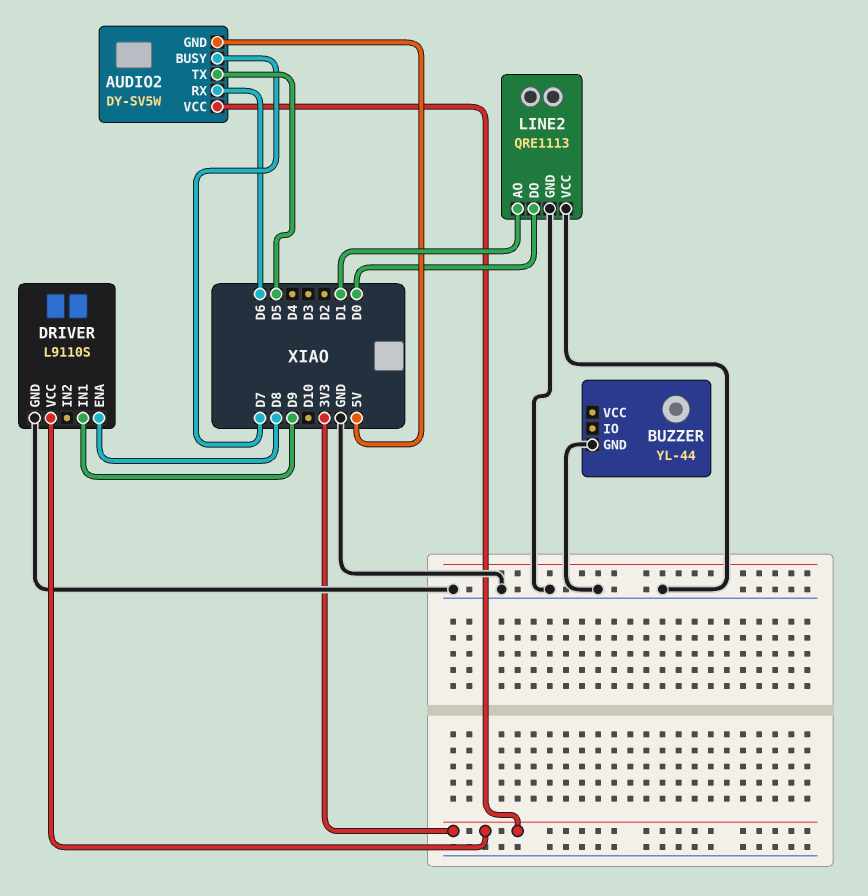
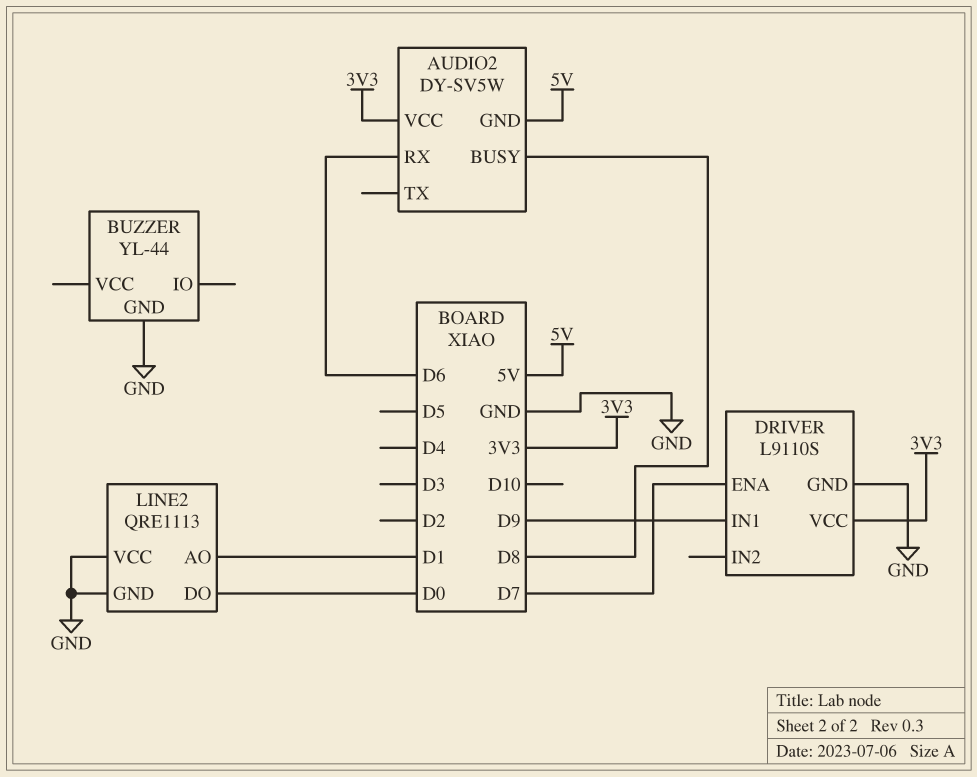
AUDIO2 pin BUSY: D7 -> D8
AUDIO2 pin TX: D5 -> none
DRIVER pin ENA: D8 -> D7

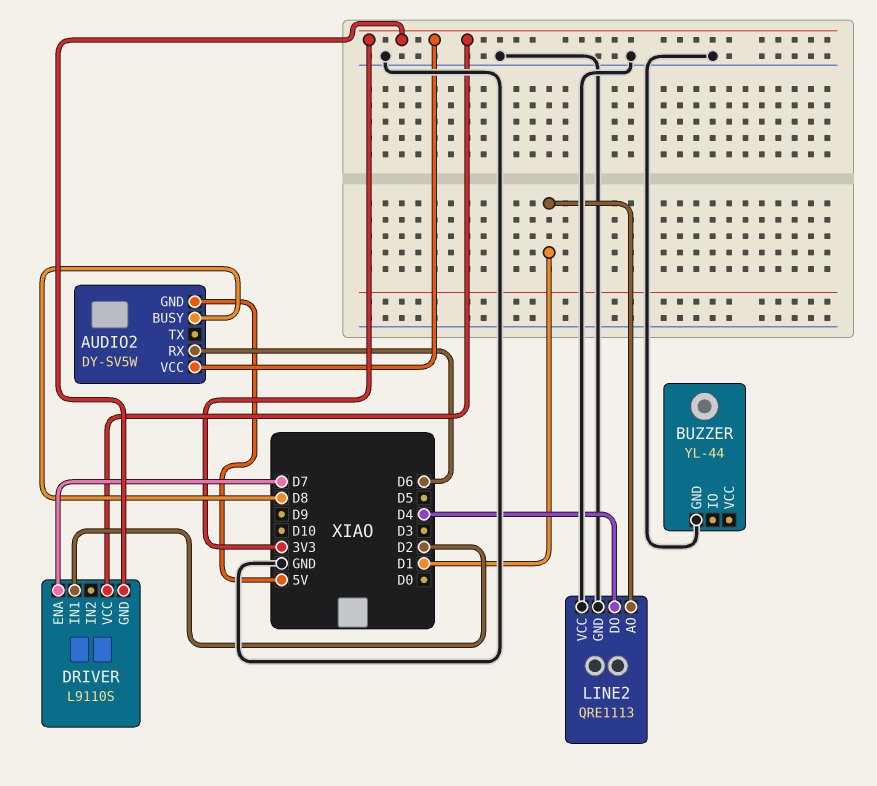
DRIVER pin GND: GND -> 3V3
DRIVER pin IN1: D9 -> D2
LINE2 pin DO: D0 -> D4

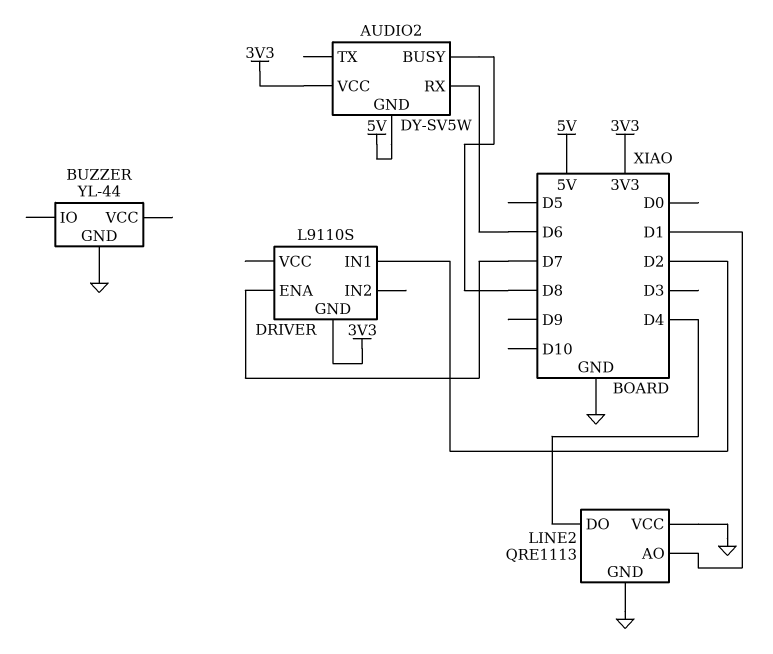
DRIVER pin VCC: 3V3 -> none

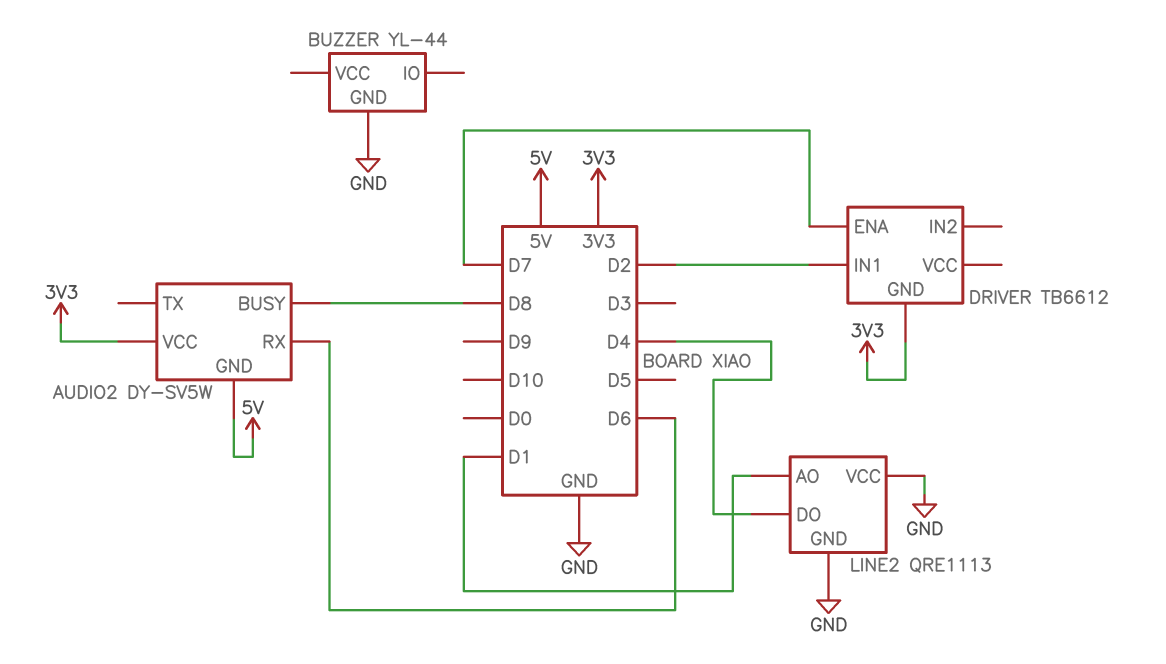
DRIVER: L9110S -> TB6612

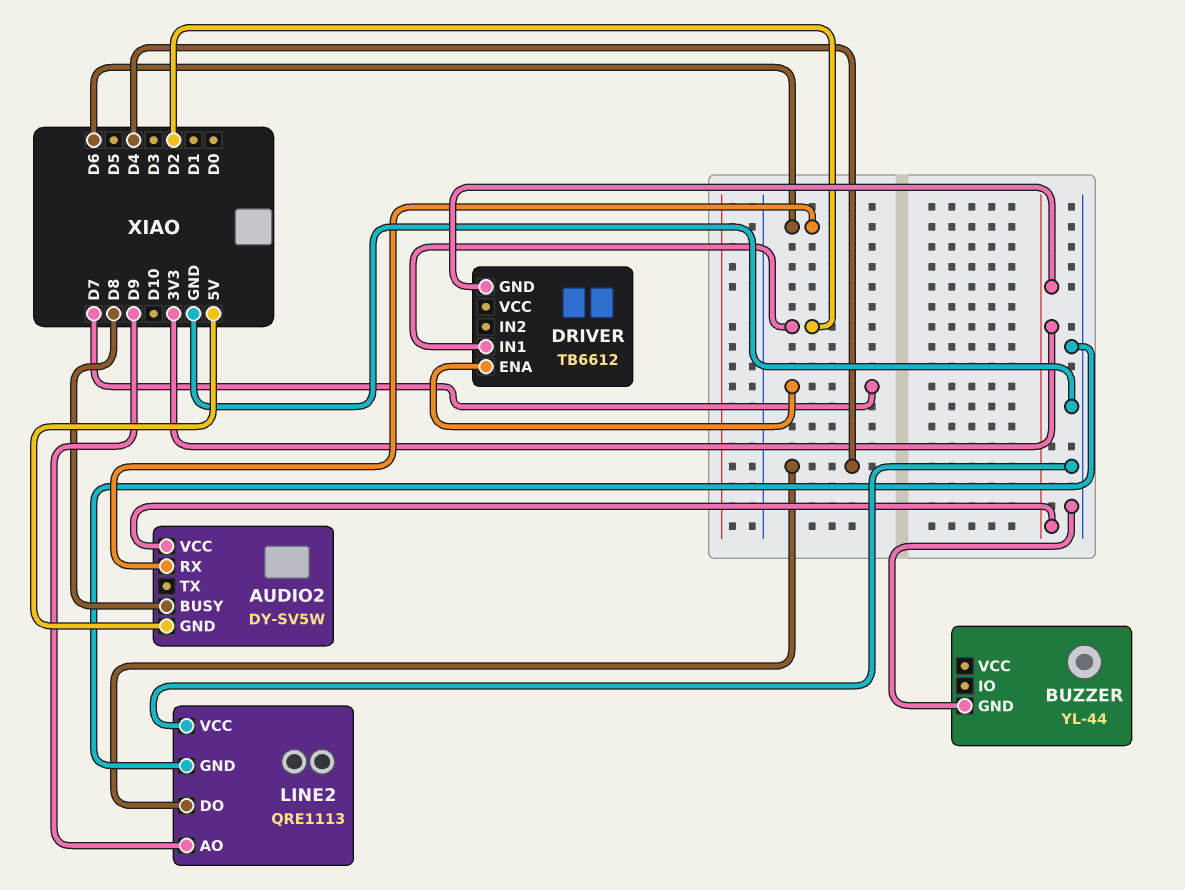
LINE2 pin AO: D1 -> D9

